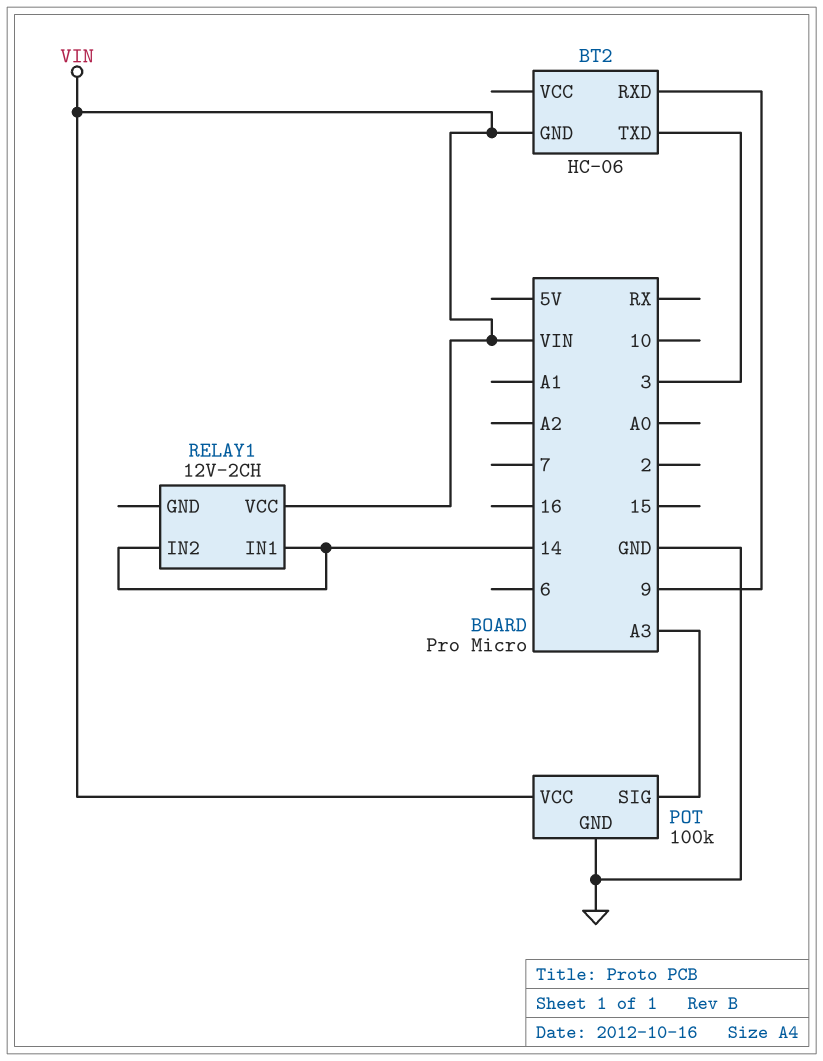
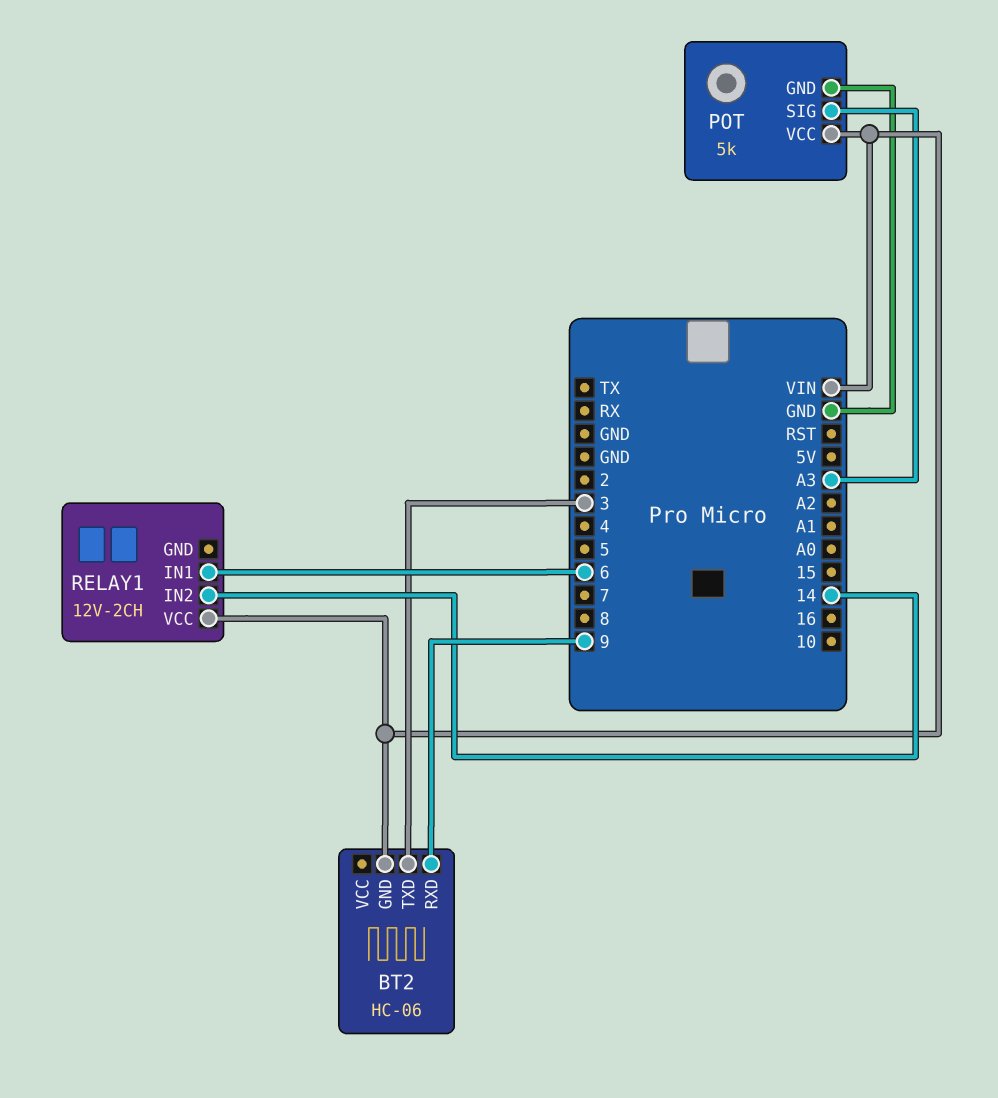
POT: 100k -> 5k
RELAY1 pin IN1: 14 -> 6

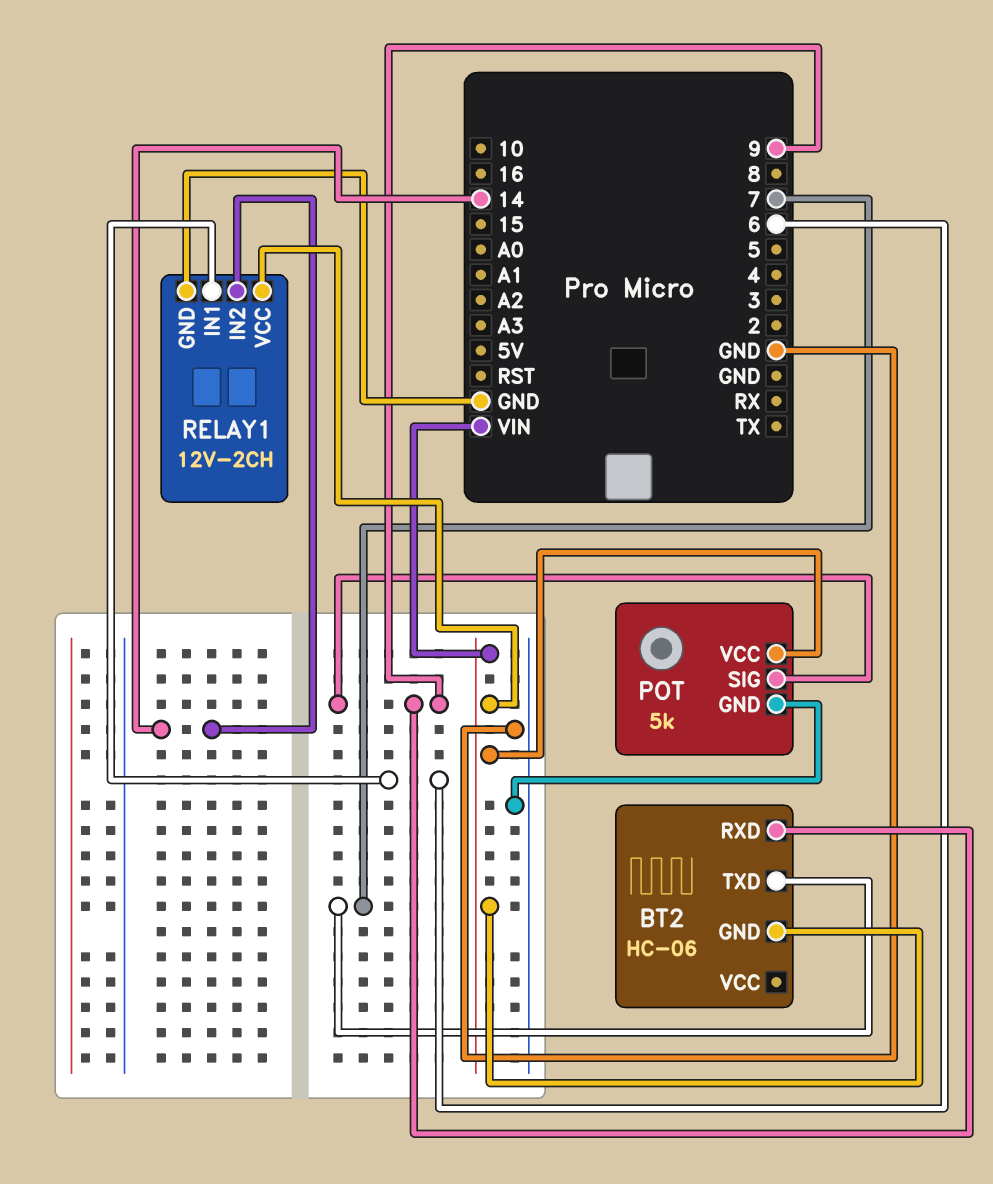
BT2 pin TXD: 3 -> 7
POT pin SIG: A3 -> 9
RELAY1 pin GND: none -> GND

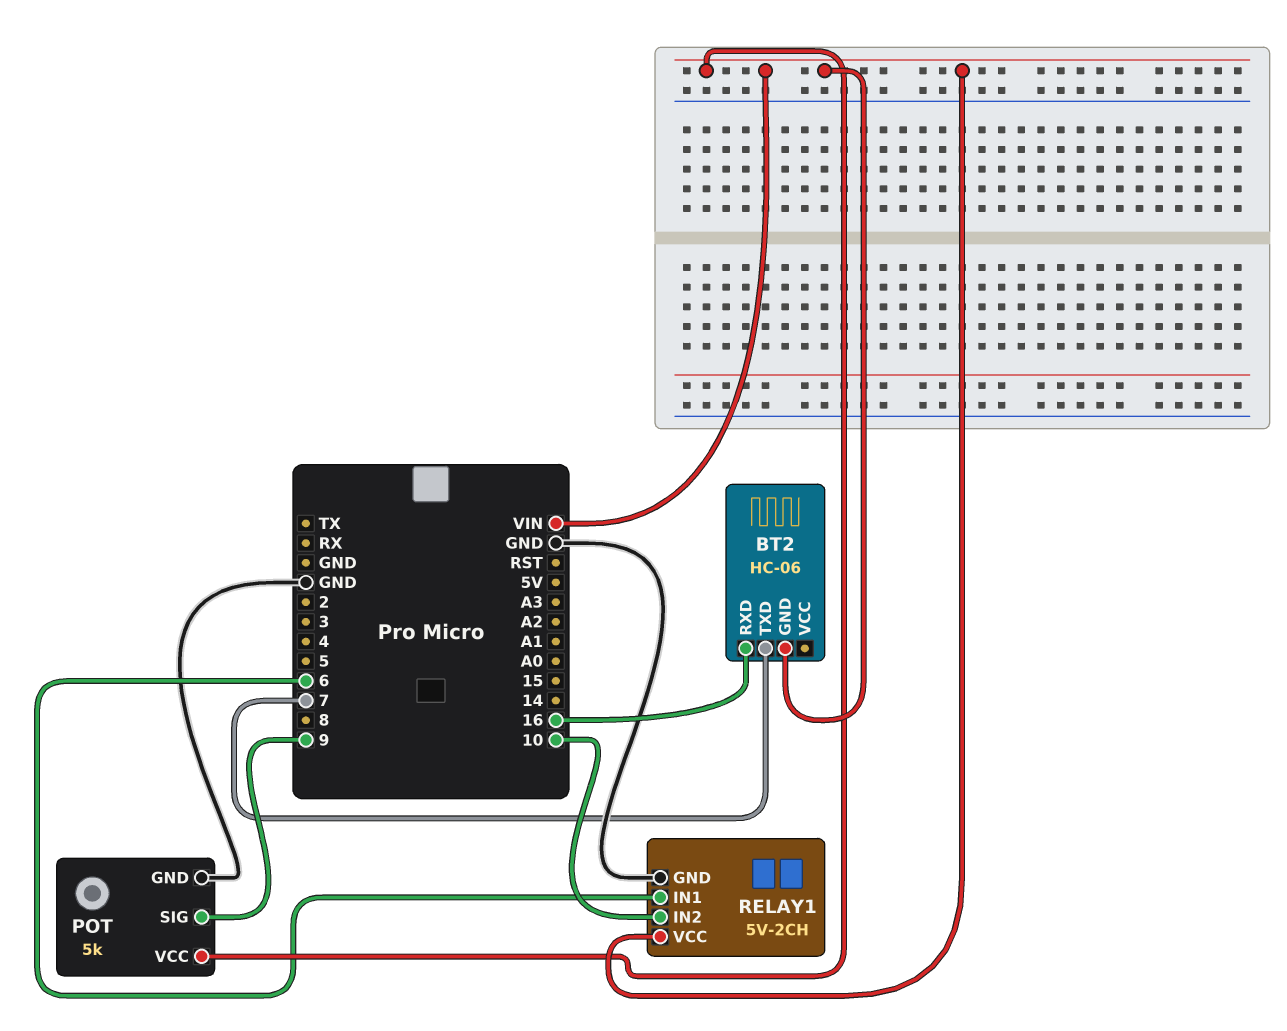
BT2 pin RXD: 9 -> 16
RELAY1: 12V-2CH -> 5V-2CH
RELAY1 pin IN2: 14 -> 10

